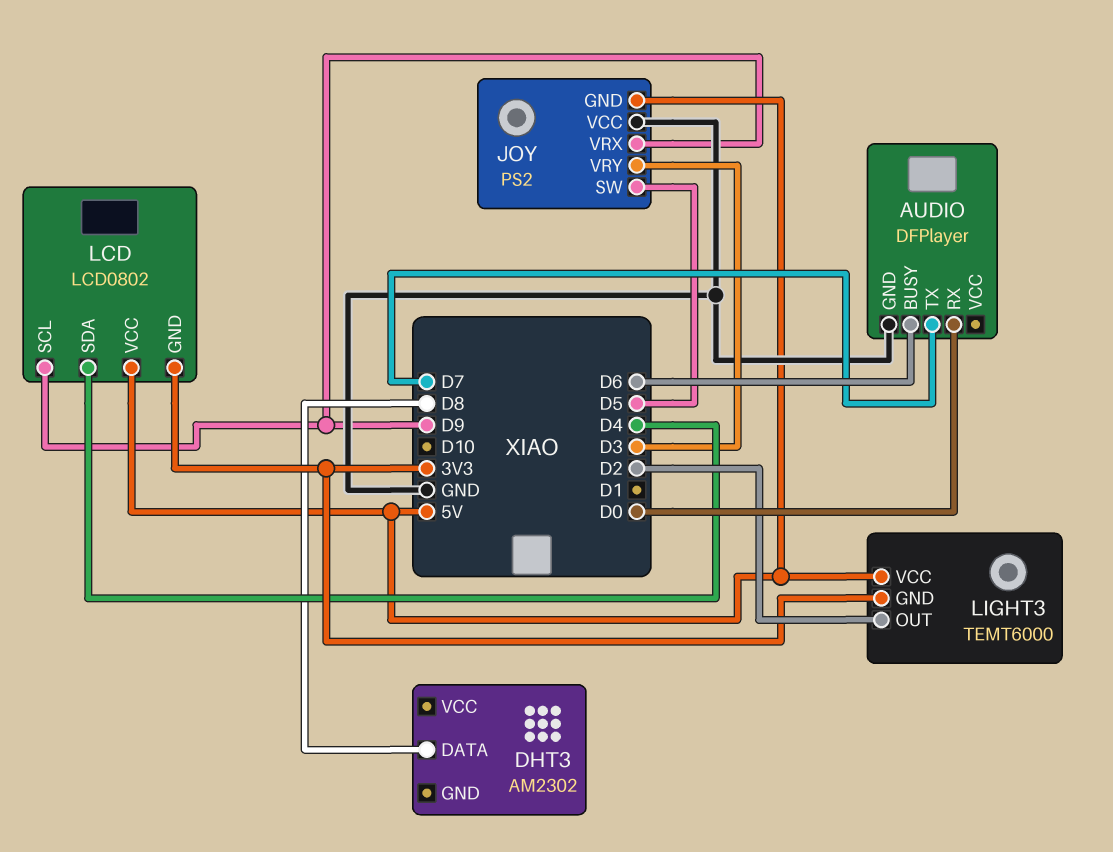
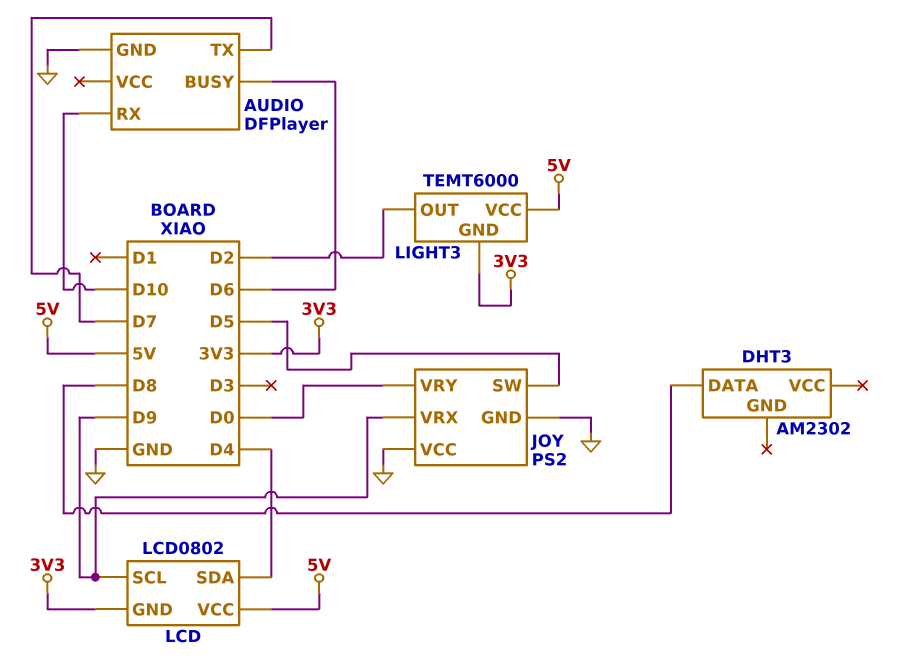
AUDIO pin RX: D0 -> D10
JOY pin GND: 5V -> GND
JOY pin VRY: D3 -> D0

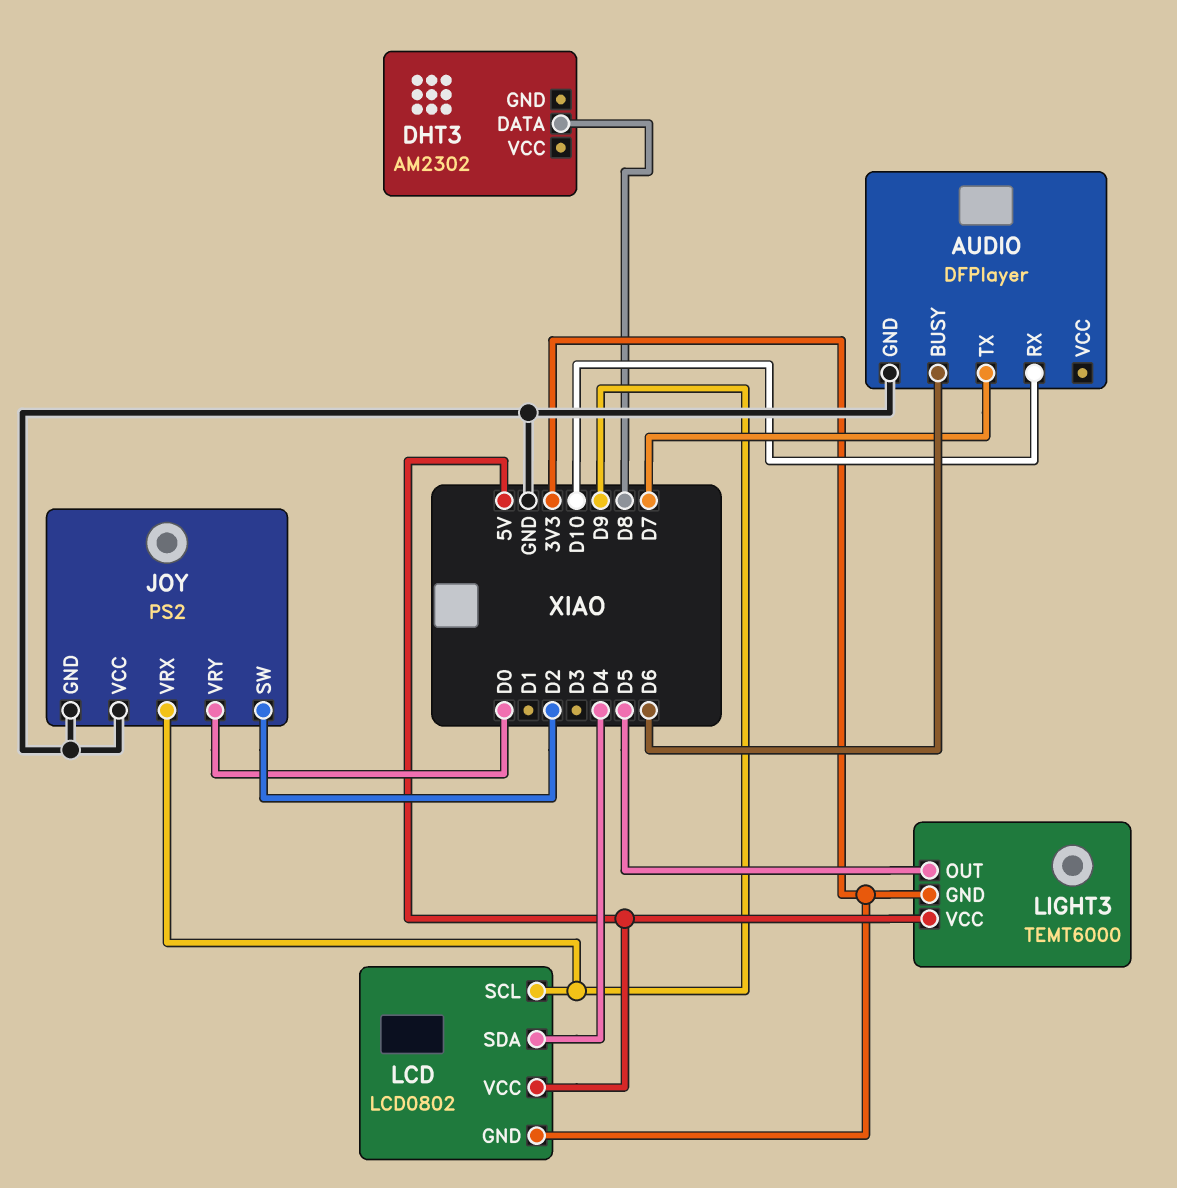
JOY pin SW: D5 -> D2
LIGHT3 pin OUT: D2 -> D5

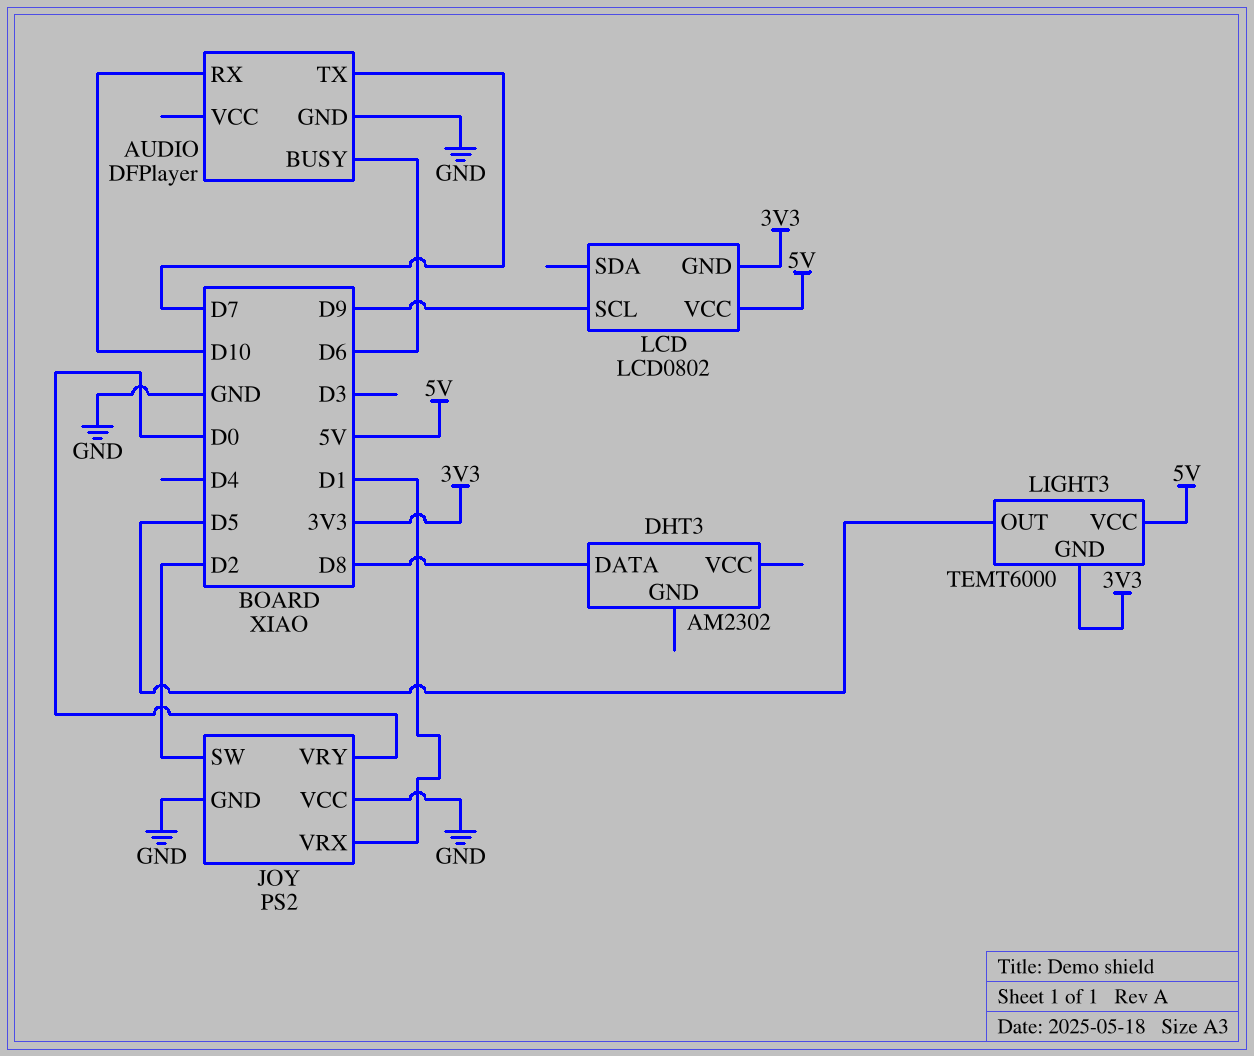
JOY pin VRX: D9 -> D1
LCD pin SDA: D4 -> none

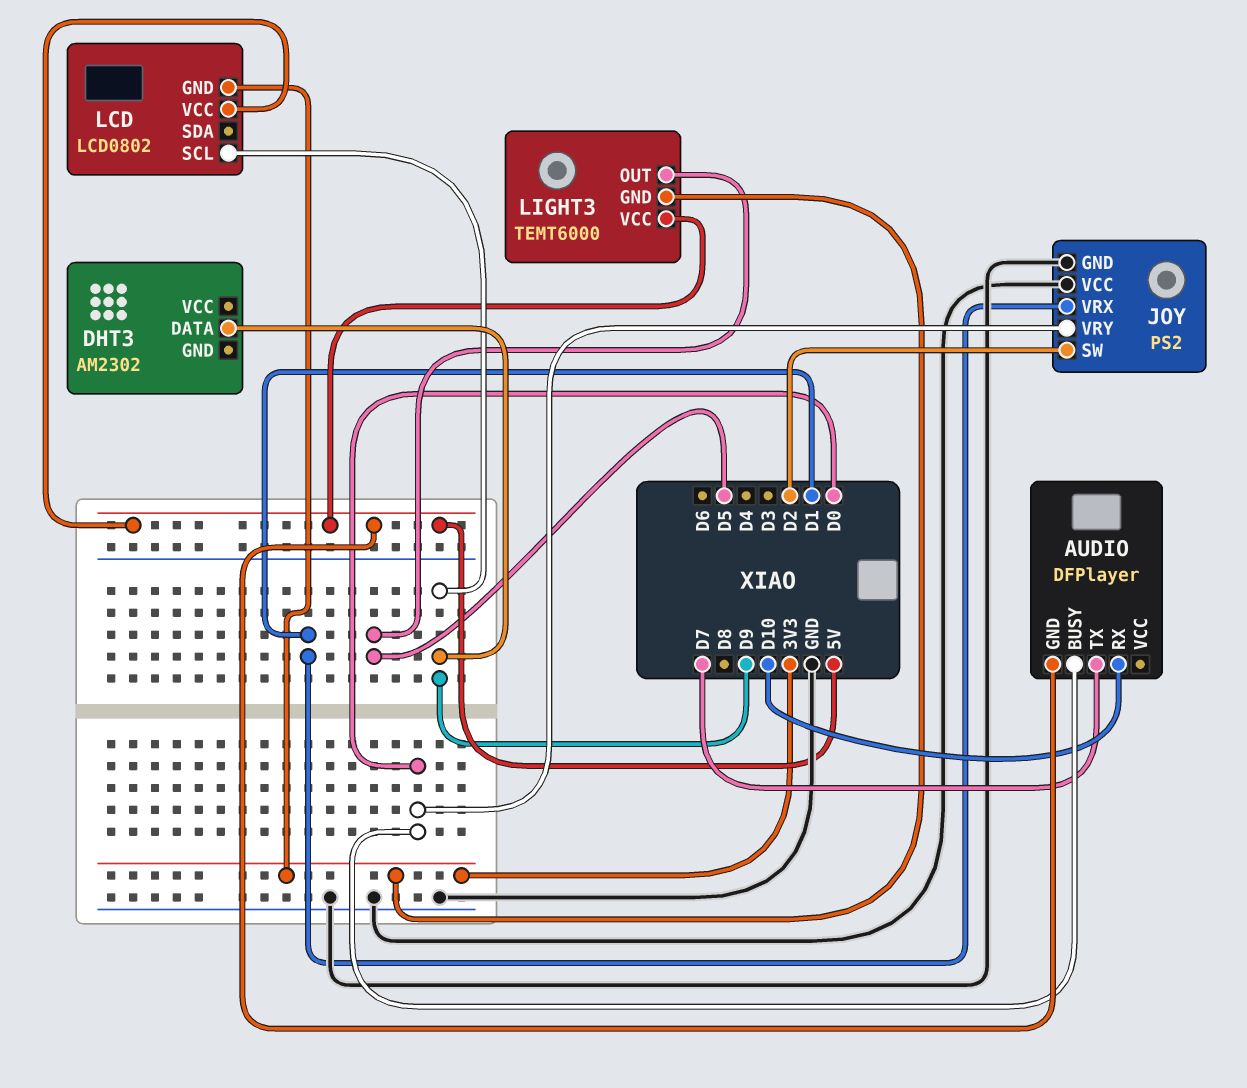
AUDIO pin BUSY: D6 -> D0
AUDIO pin GND: GND -> 5V
DHT3 pin DATA: D8 -> D9

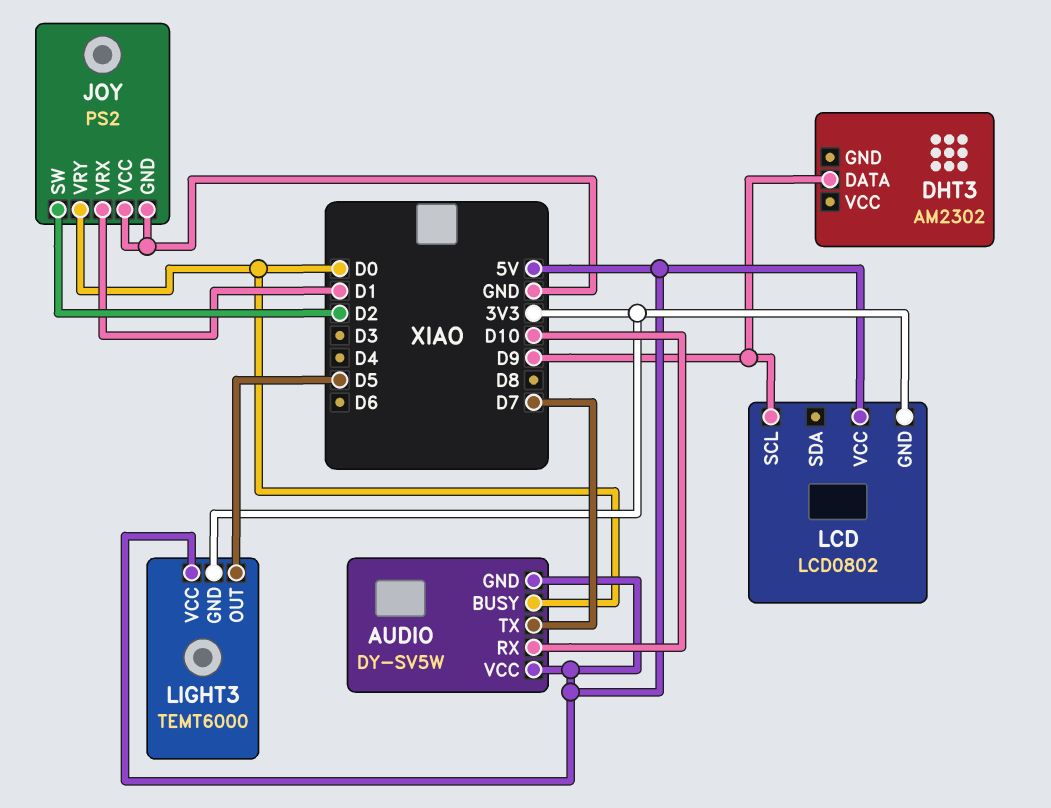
AUDIO: DFPlayer -> DY-SV5W
AUDIO pin VCC: none -> 5V

